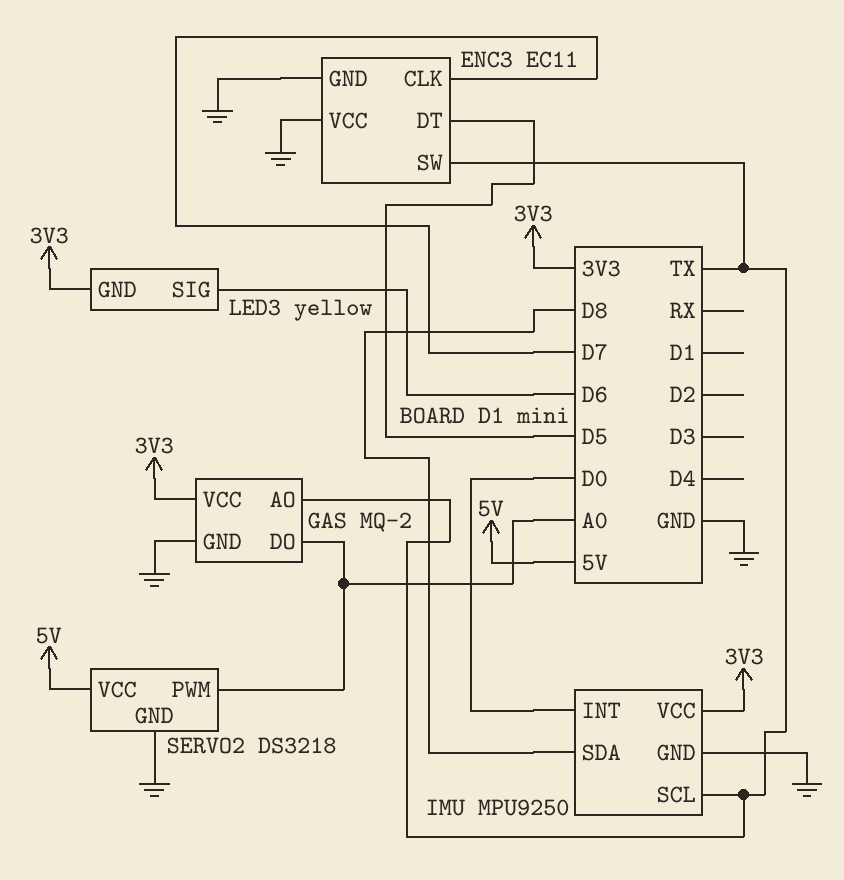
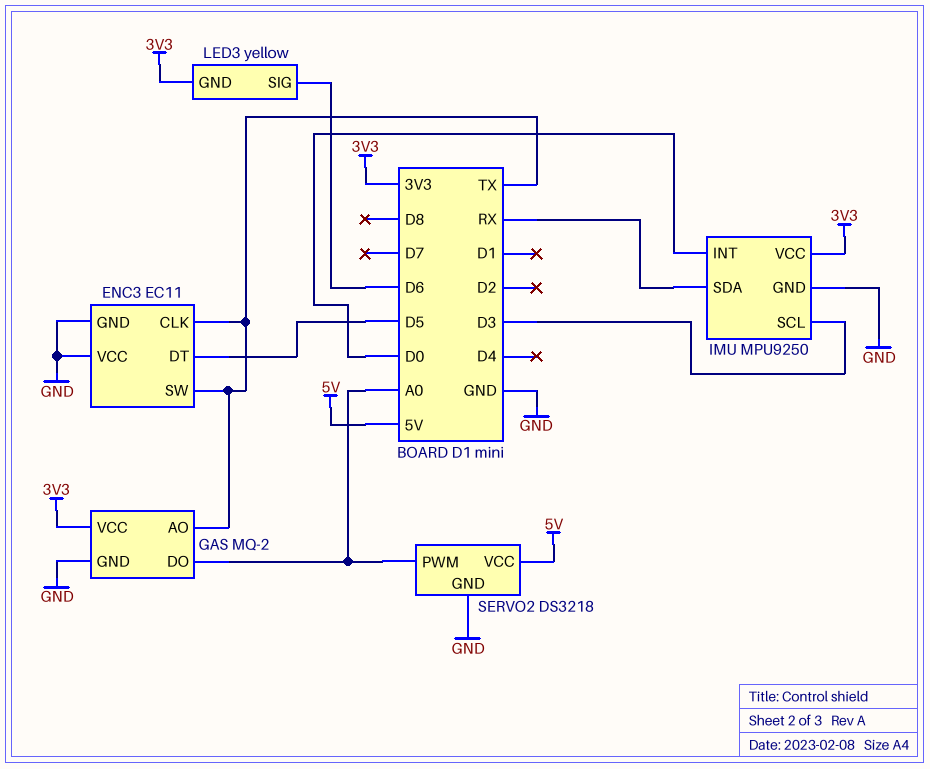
ENC3 pin CLK: D7 -> TX
IMU pin SCL: TX -> D3
IMU pin SDA: D8 -> RX

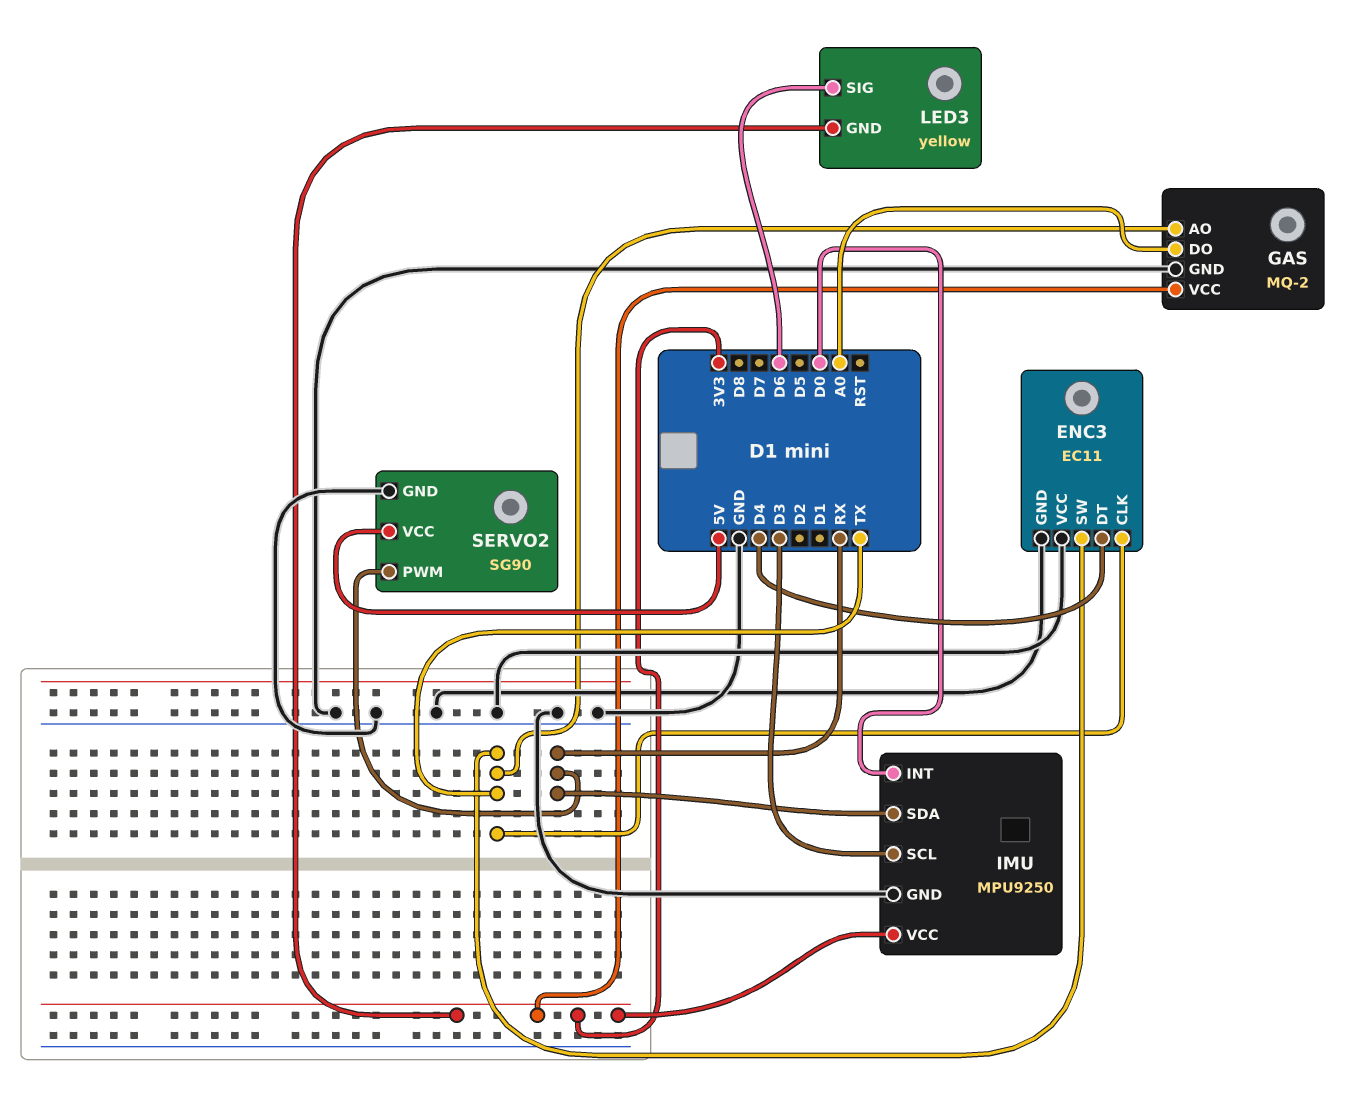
ENC3 pin DT: D5 -> D4
SERVO2: DS3218 -> SG90
SERVO2 pin PWM: A0 -> RX

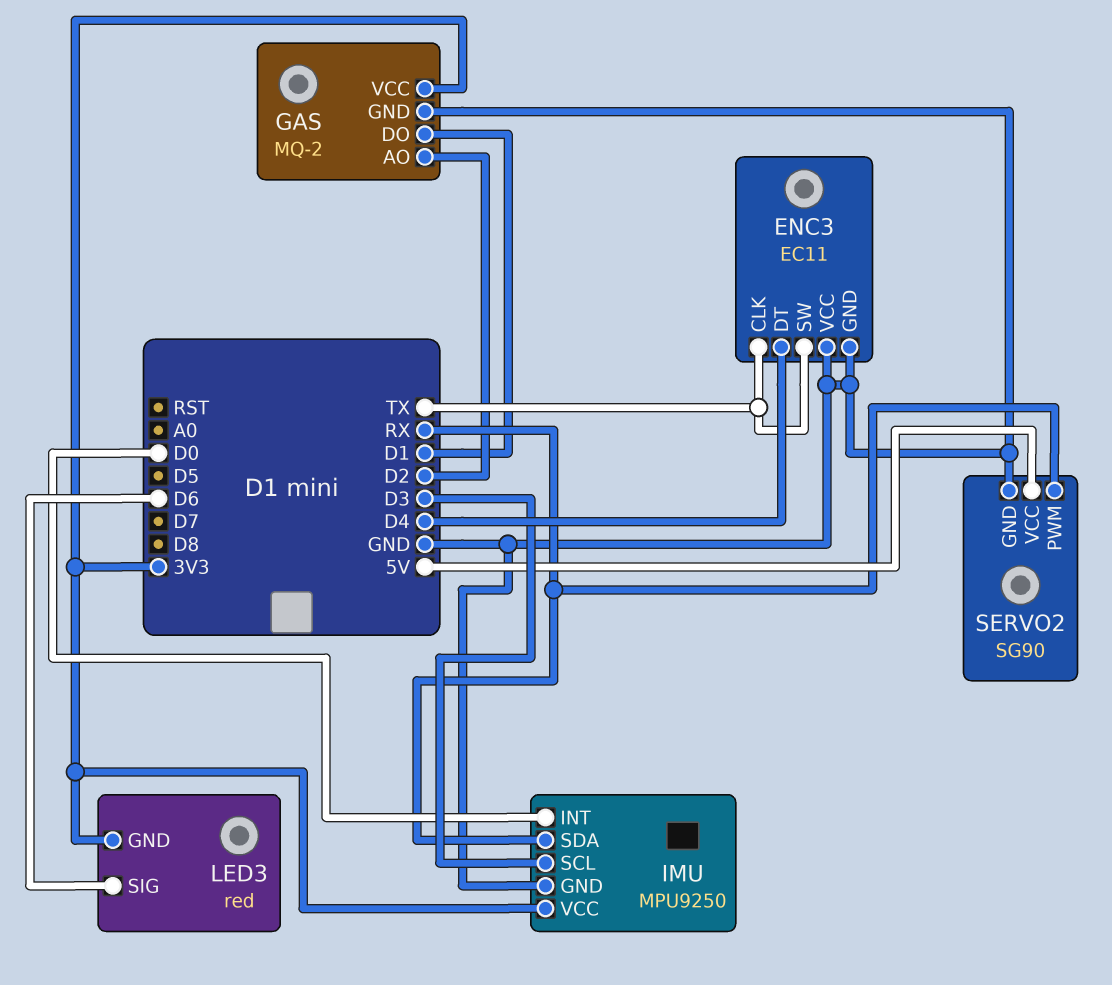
GAS pin AO: TX -> D2
GAS pin DO: A0 -> D1
LED3: yellow -> red

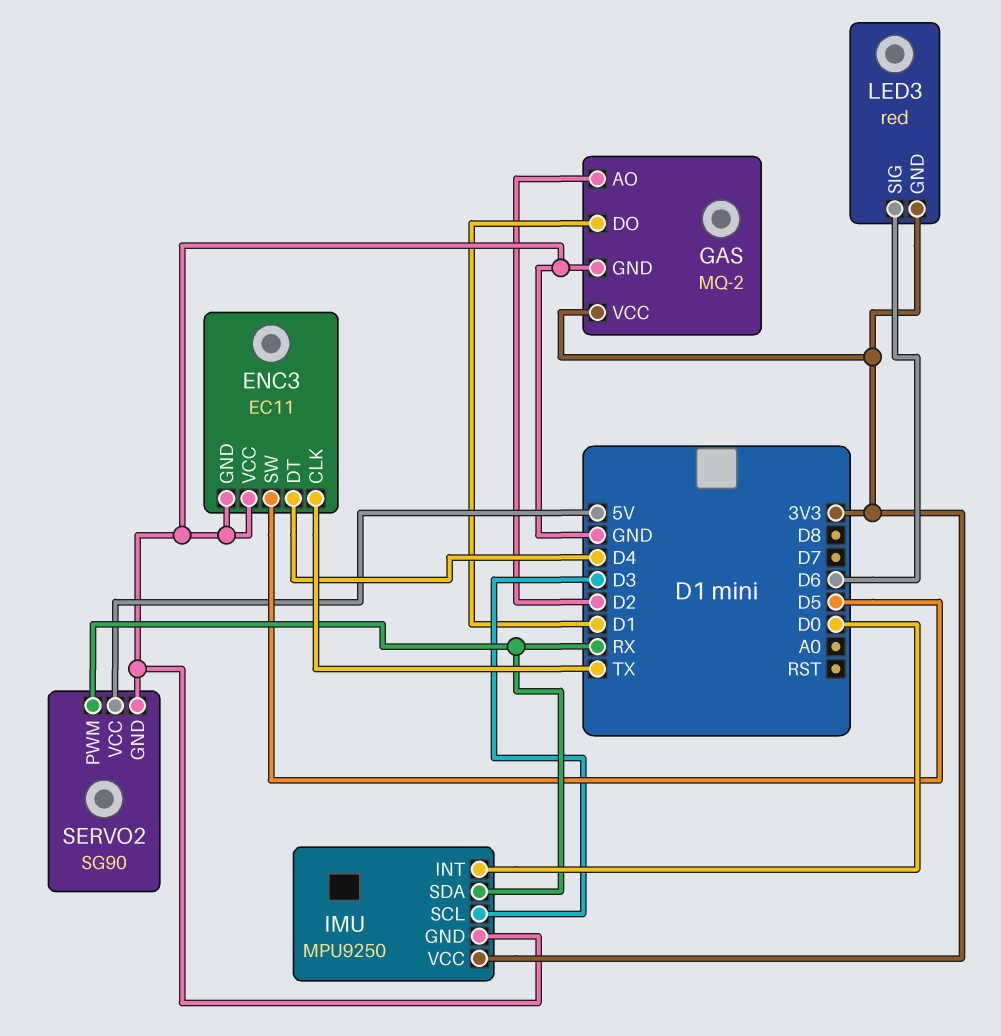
ENC3 pin SW: TX -> D5

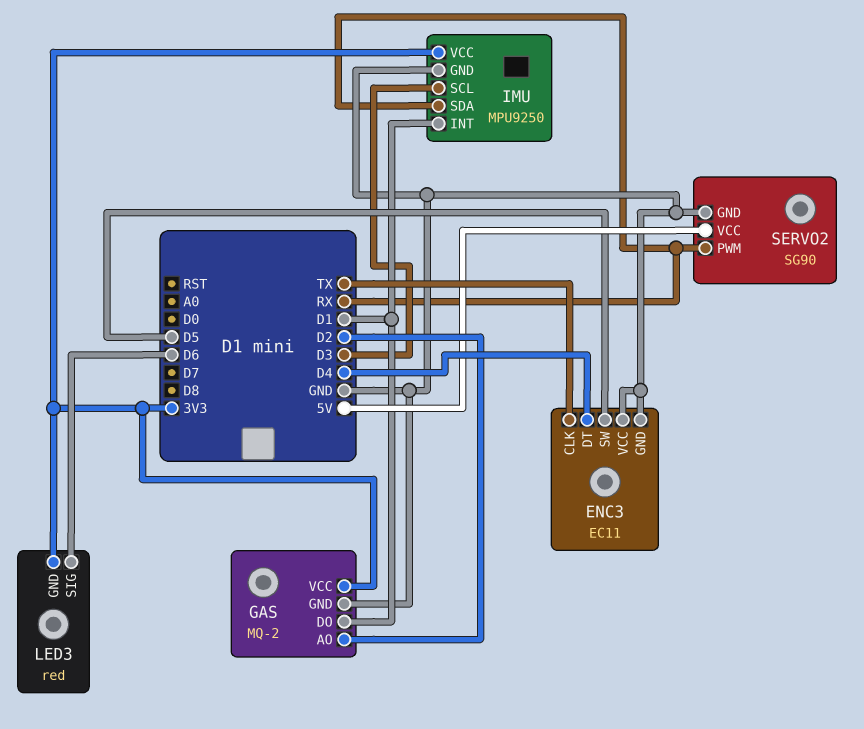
IMU pin INT: D0 -> D1

